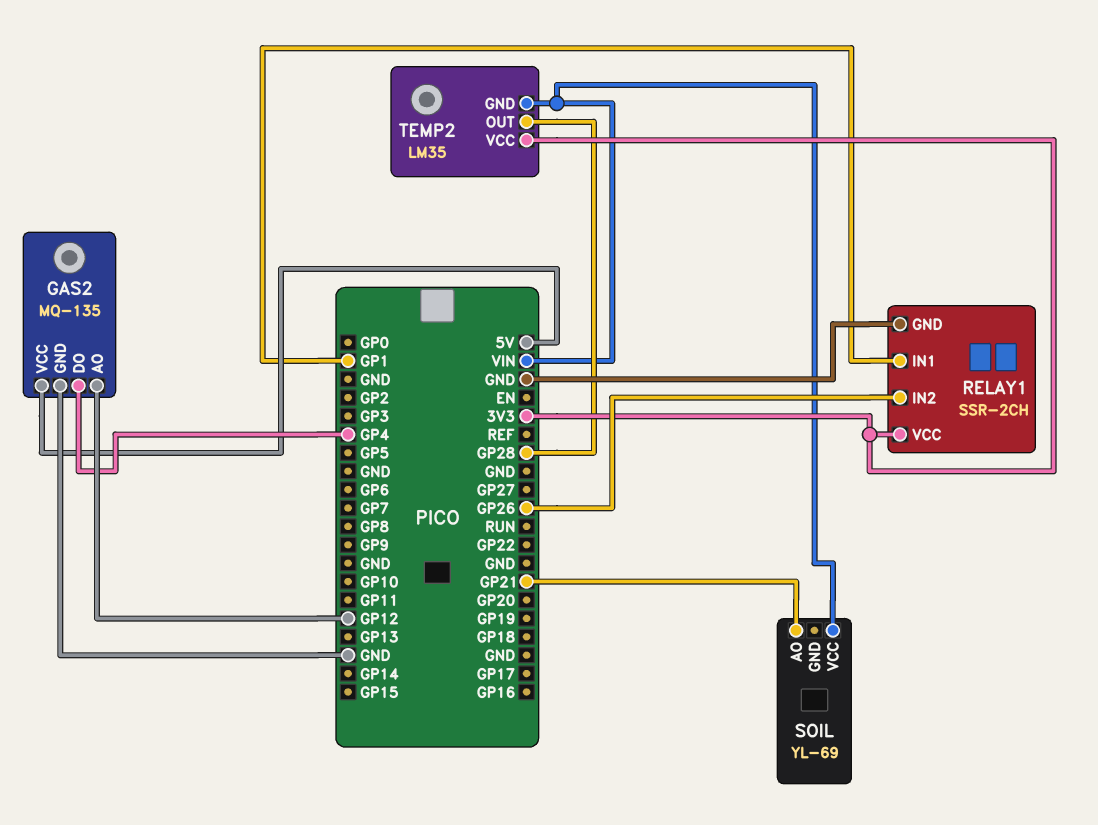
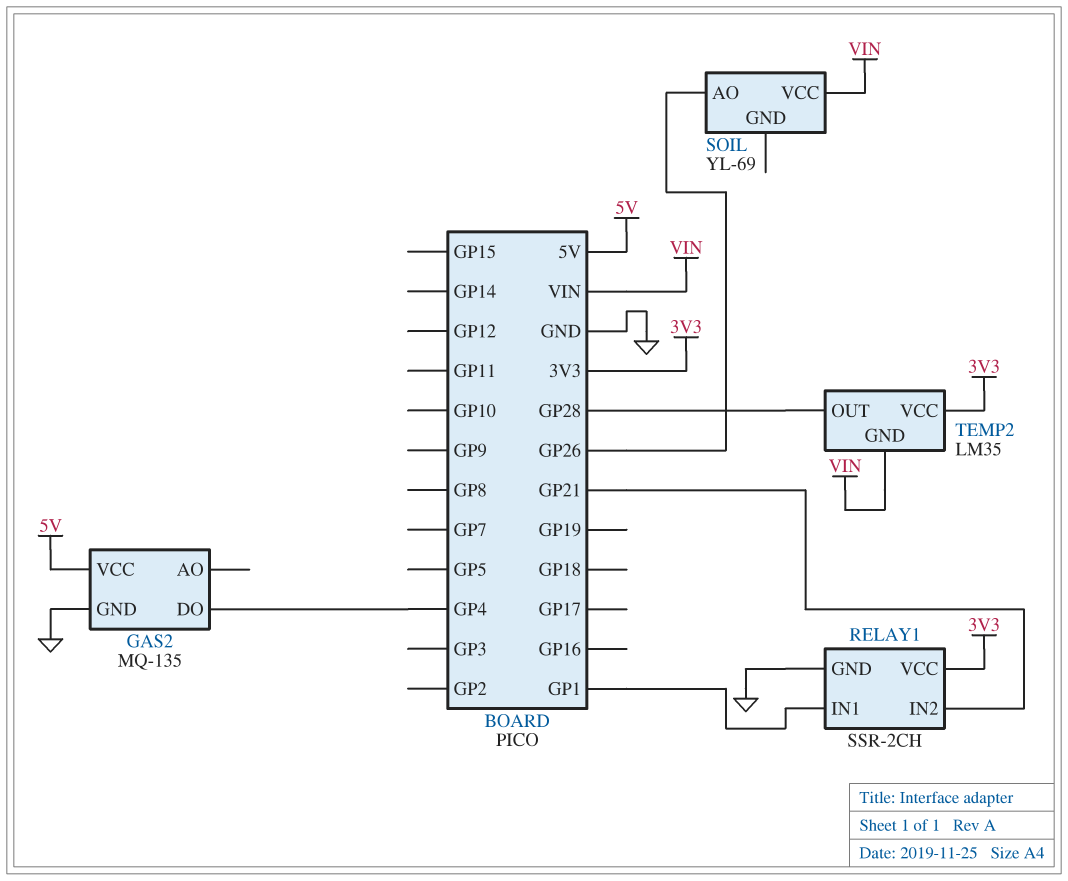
GAS2 pin AO: GP12 -> none
RELAY1 pin IN2: GP26 -> GP21
SOIL pin AO: GP21 -> GP26

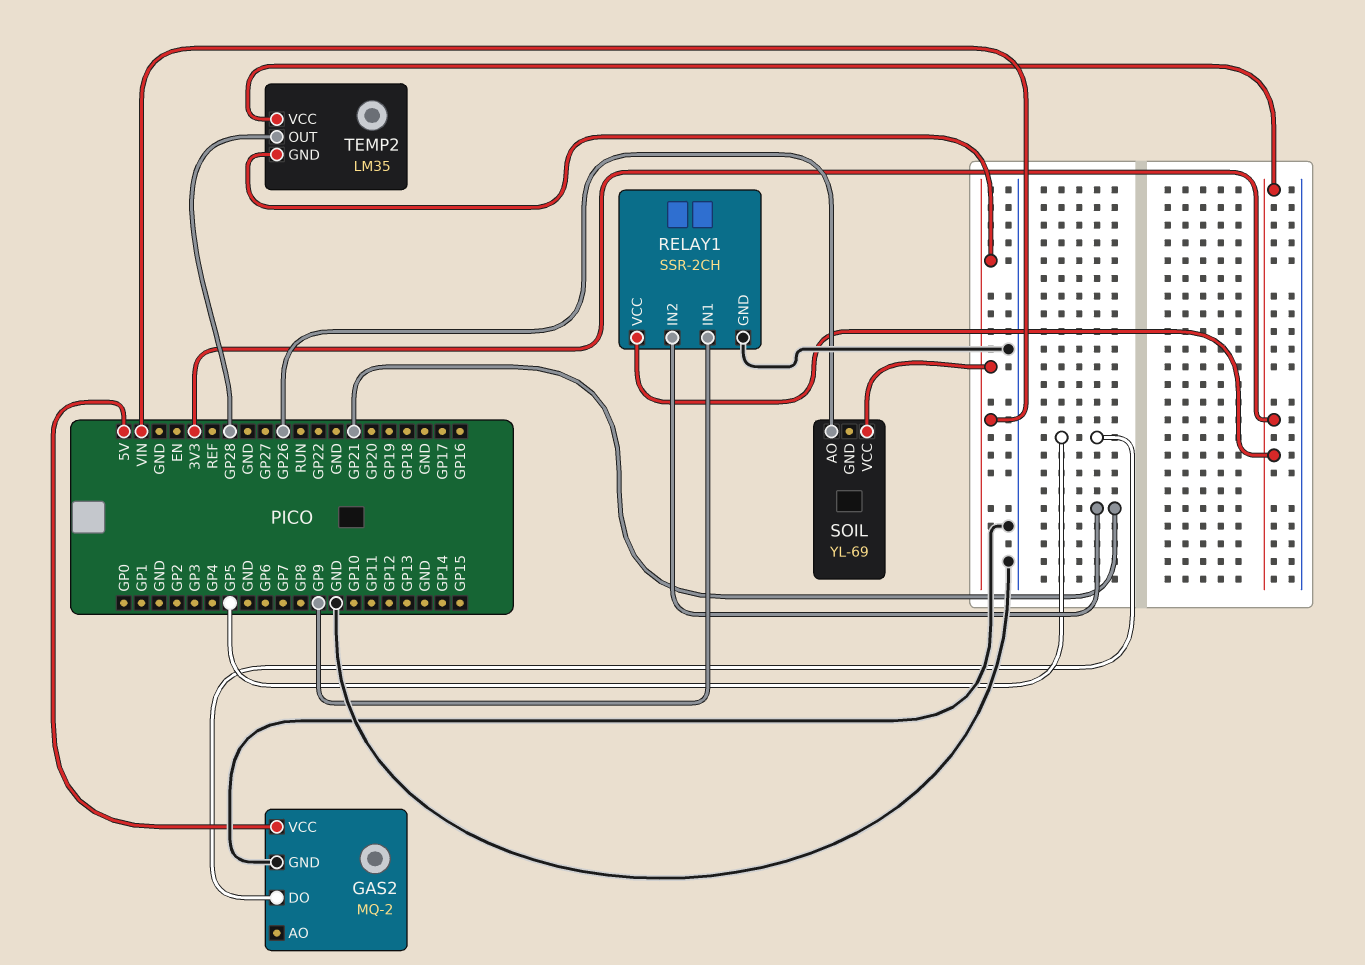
GAS2: MQ-135 -> MQ-2
GAS2 pin DO: GP4 -> GP5
RELAY1 pin IN1: GP1 -> GP9

